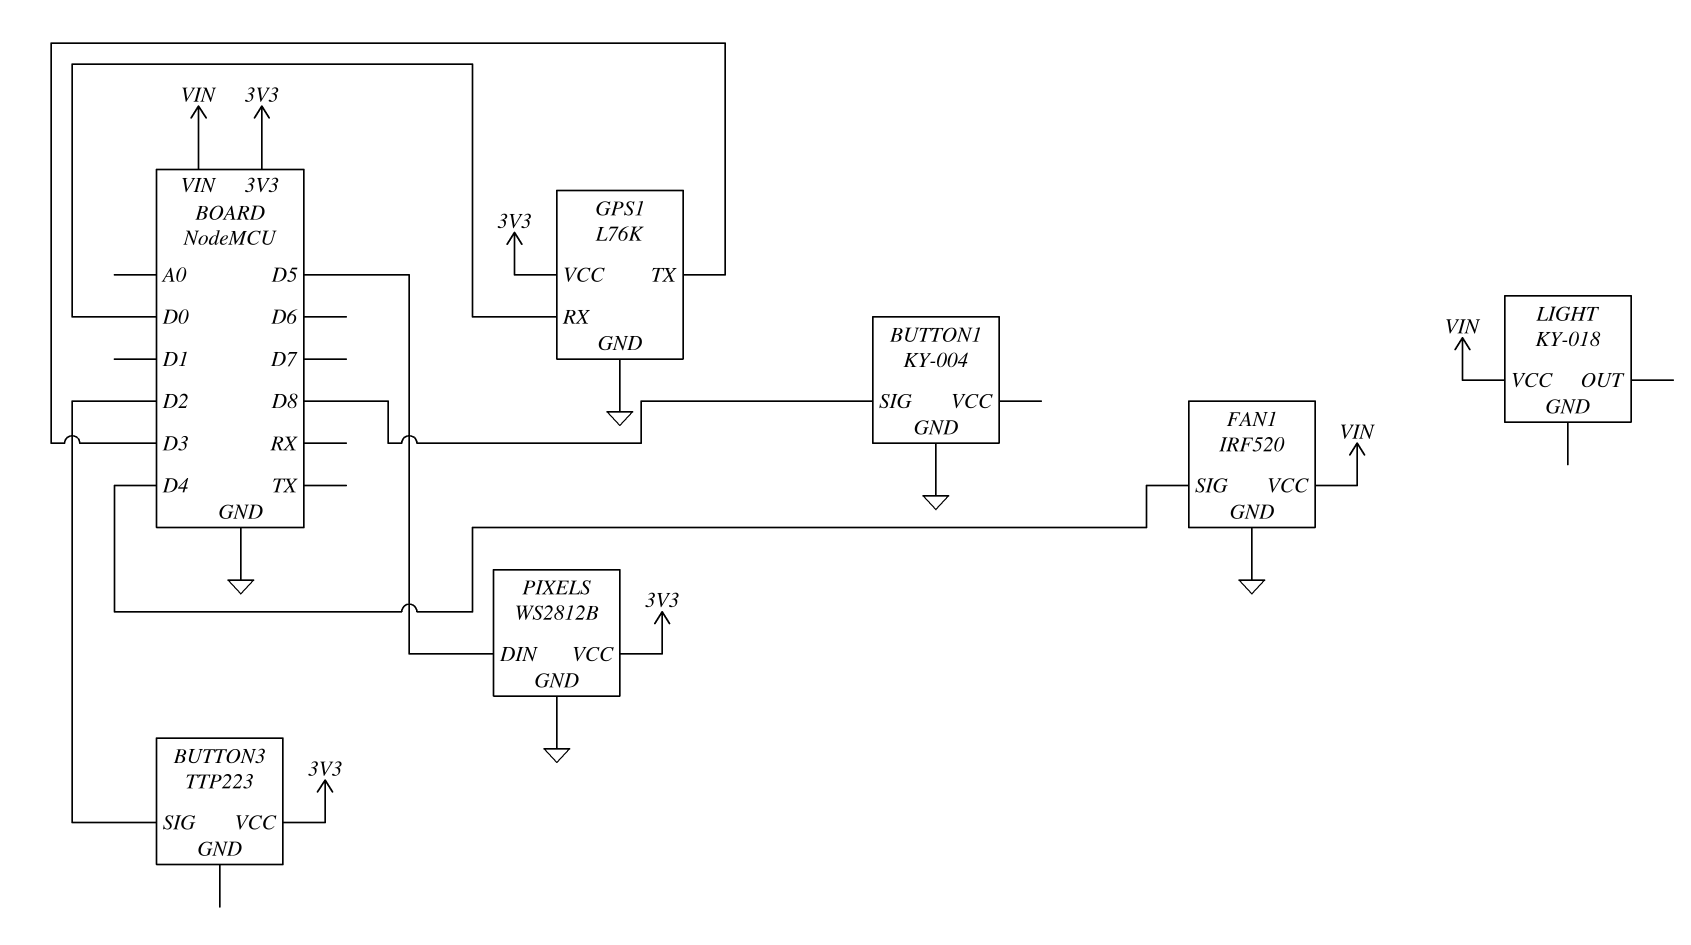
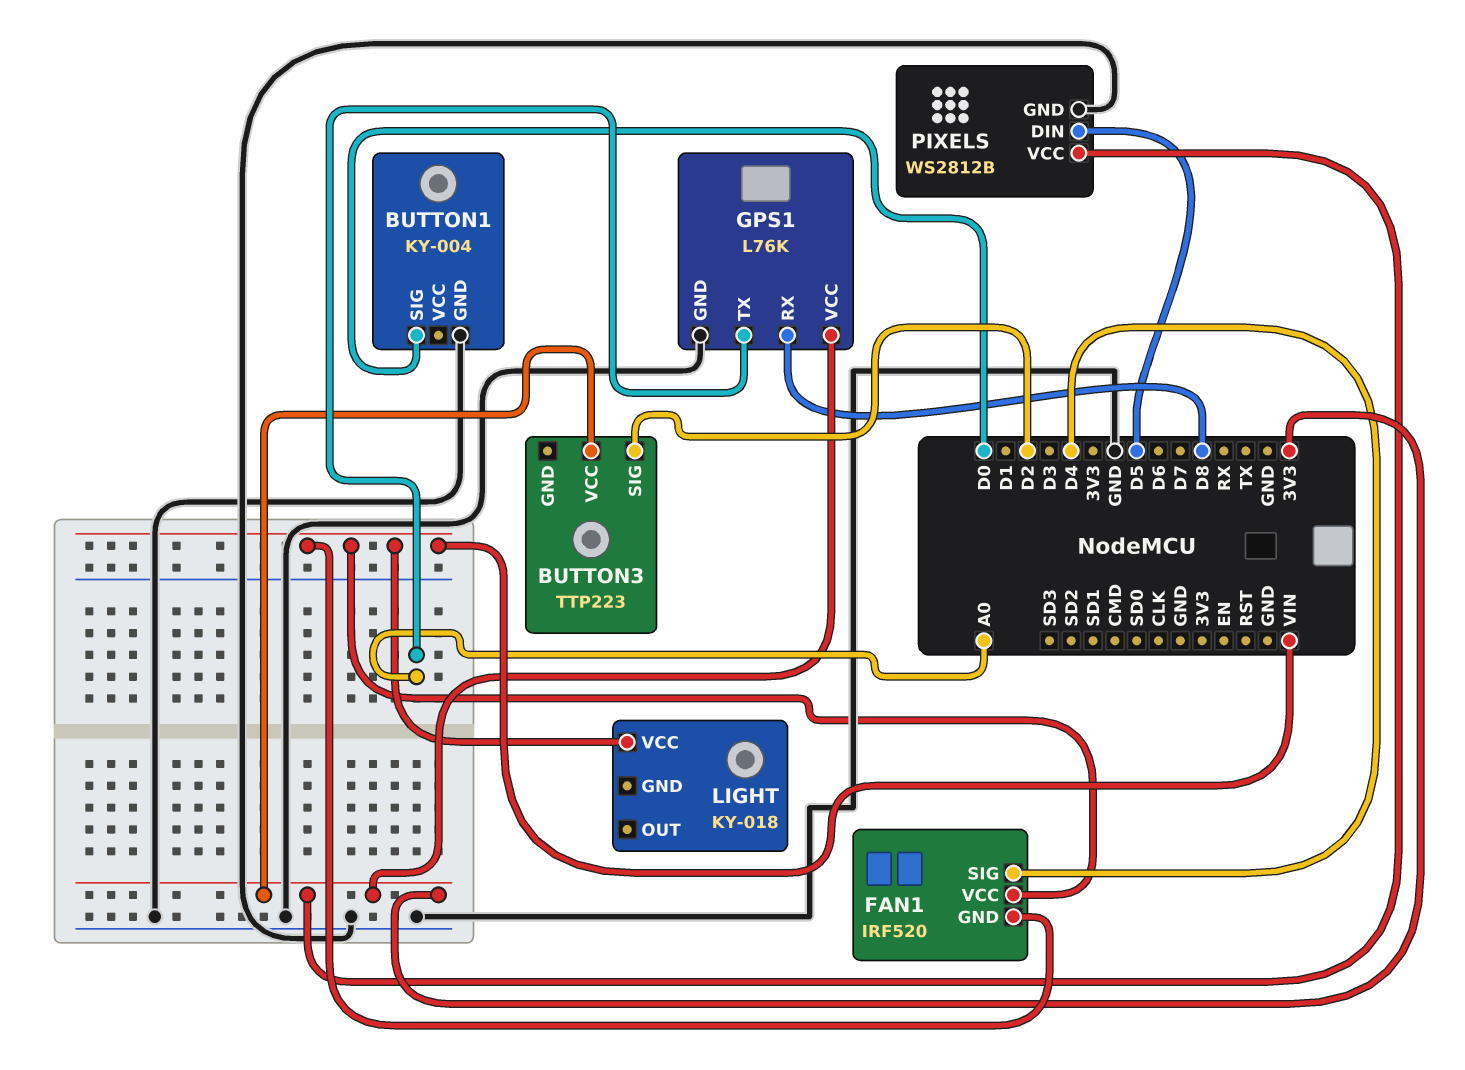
BUTTON1 pin SIG: D8 -> D0
FAN1 pin GND: GND -> VIN
GPS1 pin RX: D0 -> D8
GPS1 pin TX: D3 -> A0

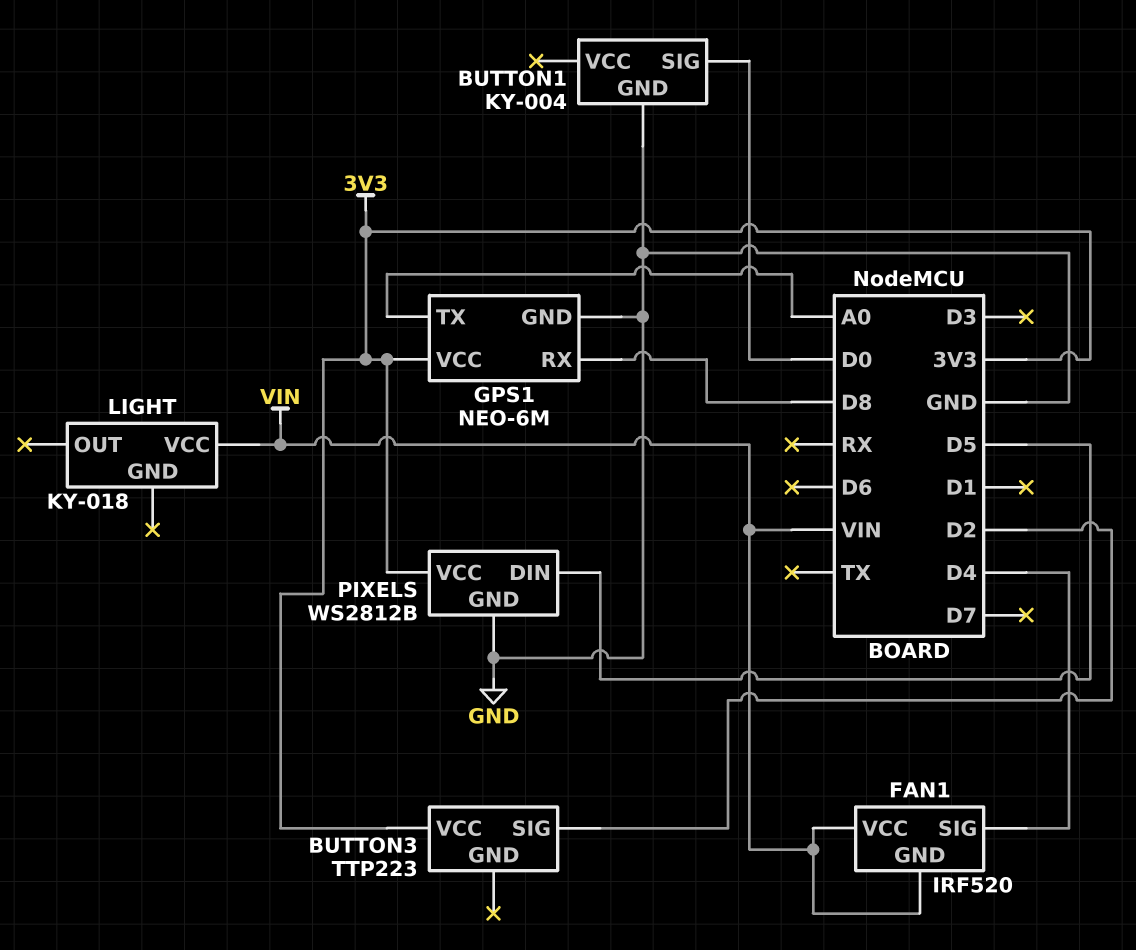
GPS1: L76K -> NEO-6M

